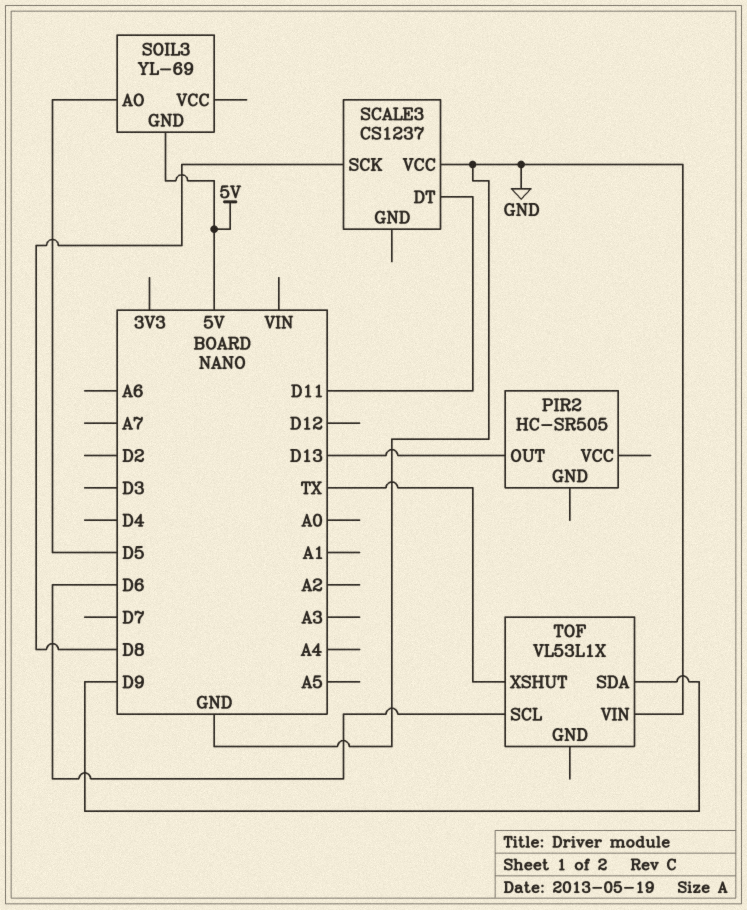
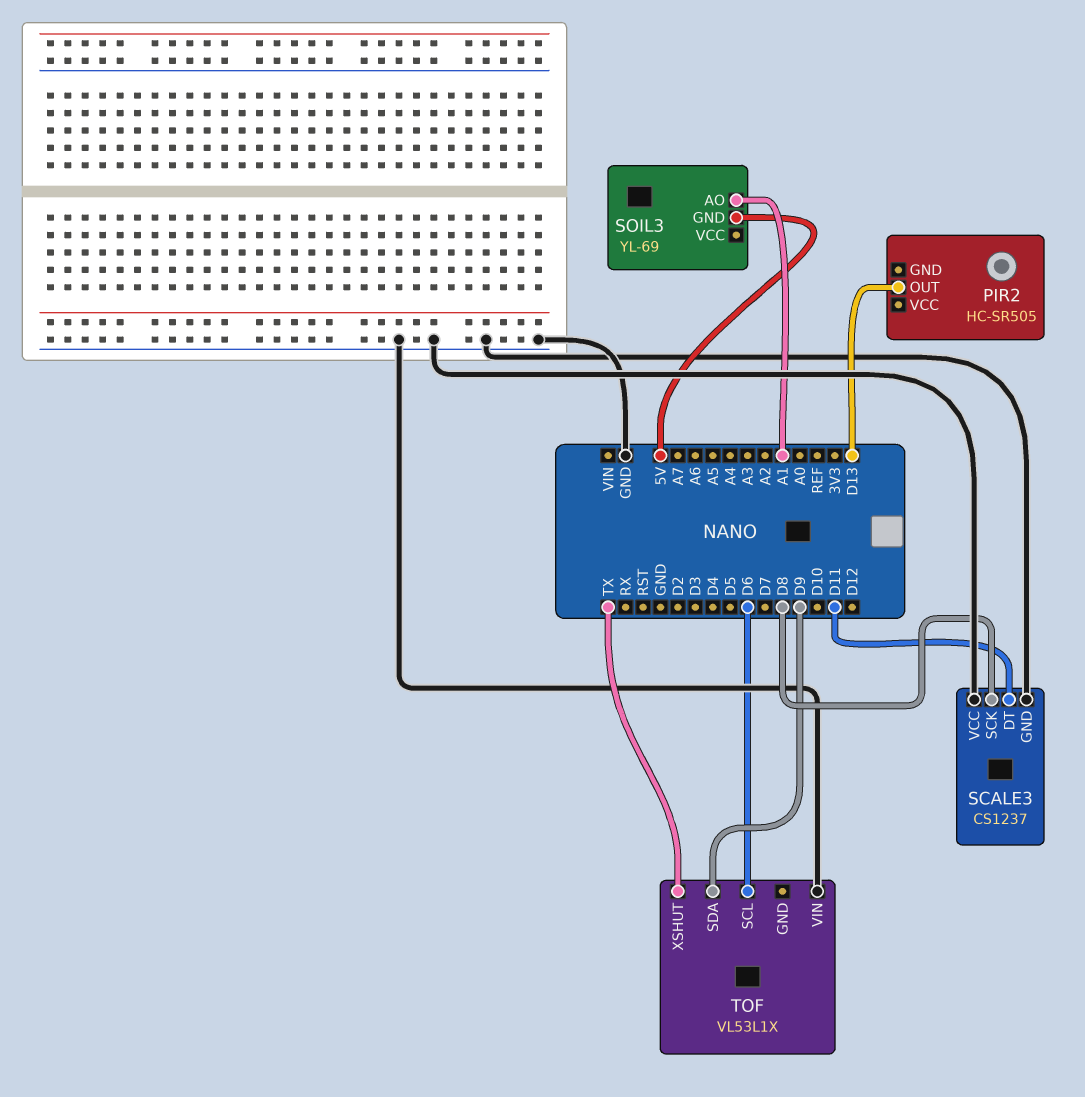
SCALE3 pin GND: none -> GND
SOIL3 pin AO: D5 -> A1

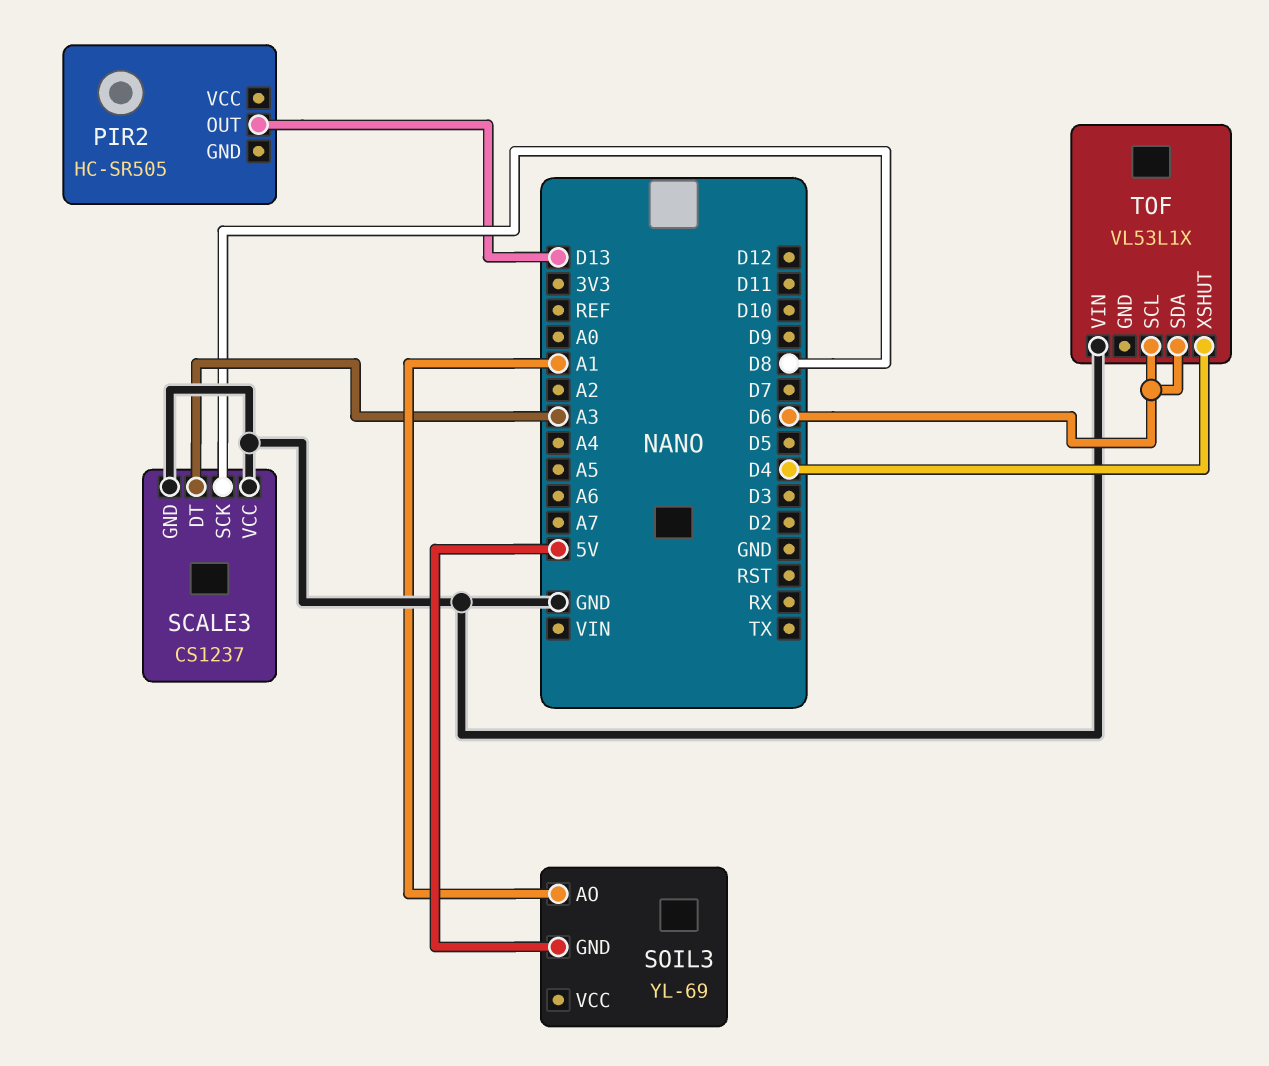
SCALE3 pin DT: D11 -> A3
TOF pin SDA: D9 -> D6
TOF pin XSHUT: TX -> D4

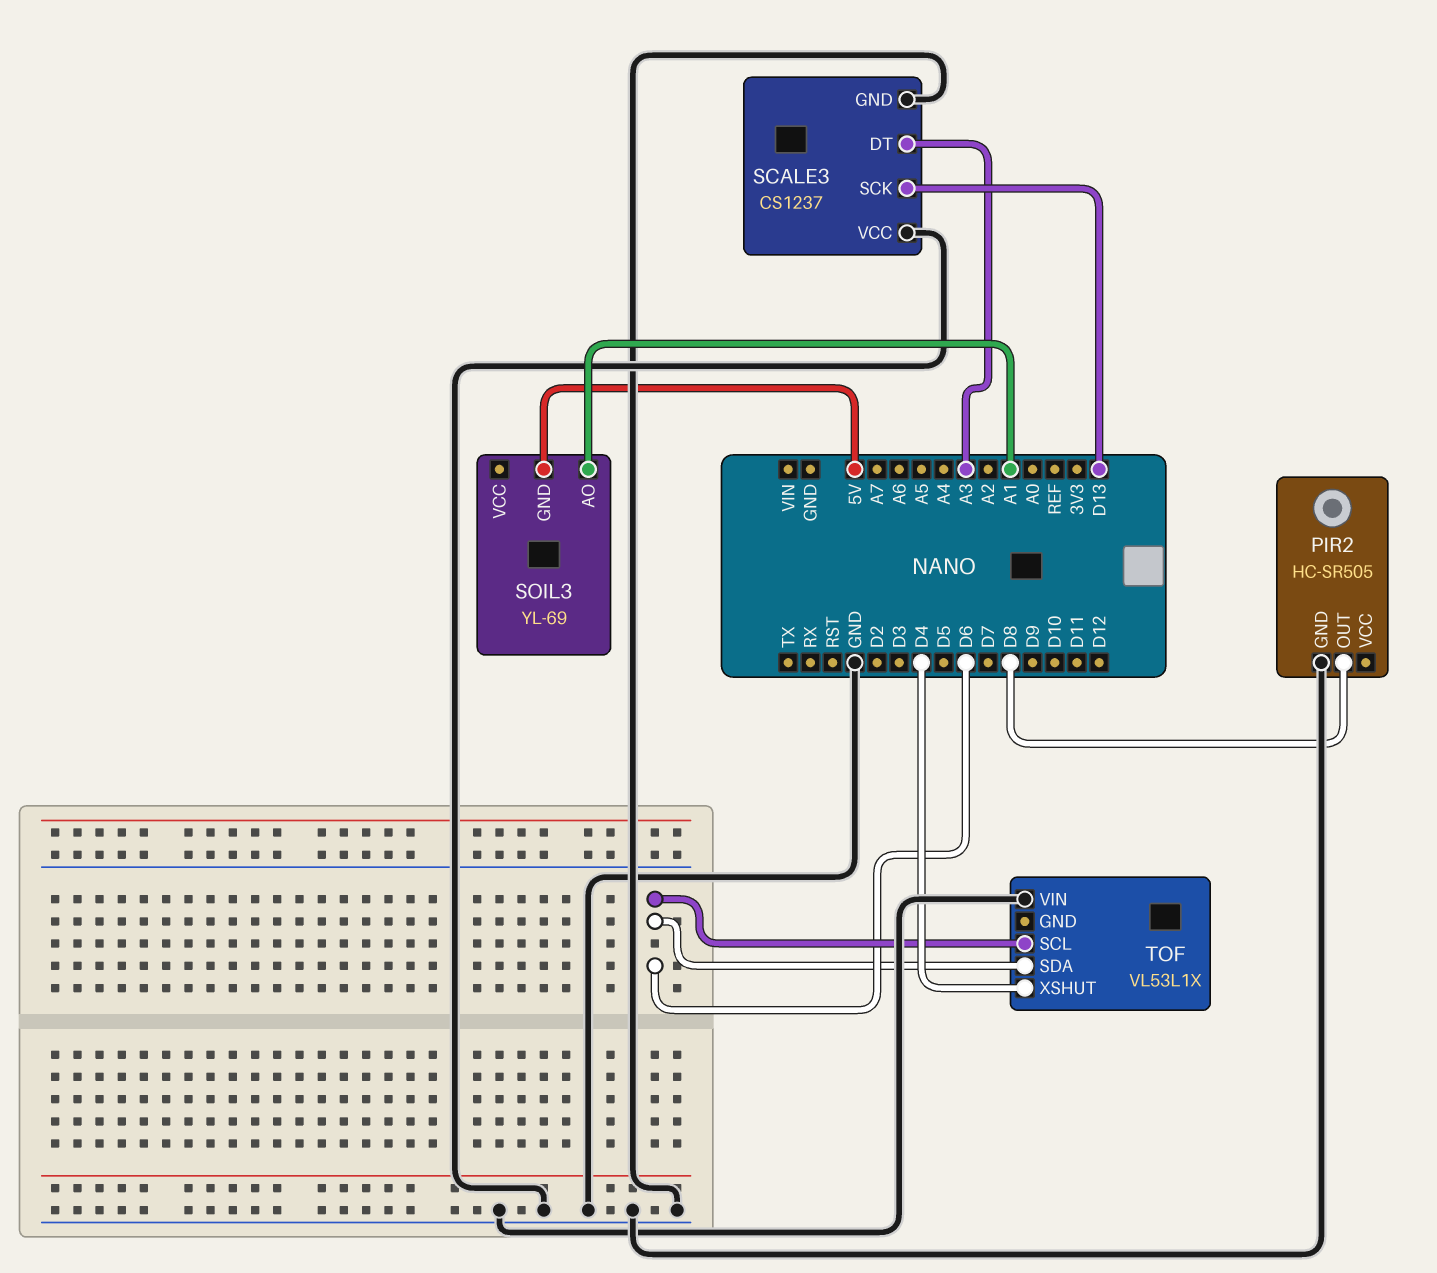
PIR2 pin GND: none -> GND
PIR2 pin OUT: D13 -> D8
SCALE3 pin SCK: D8 -> D13

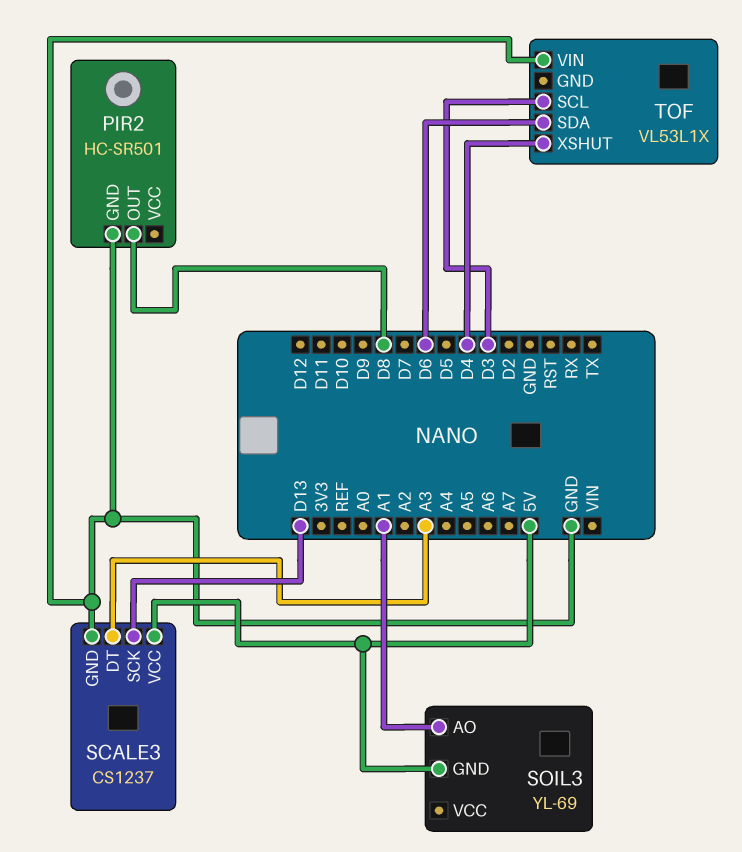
PIR2: HC-SR505 -> HC-SR501
SCALE3 pin VCC: GND -> 5V
TOF pin SCL: D6 -> D3

